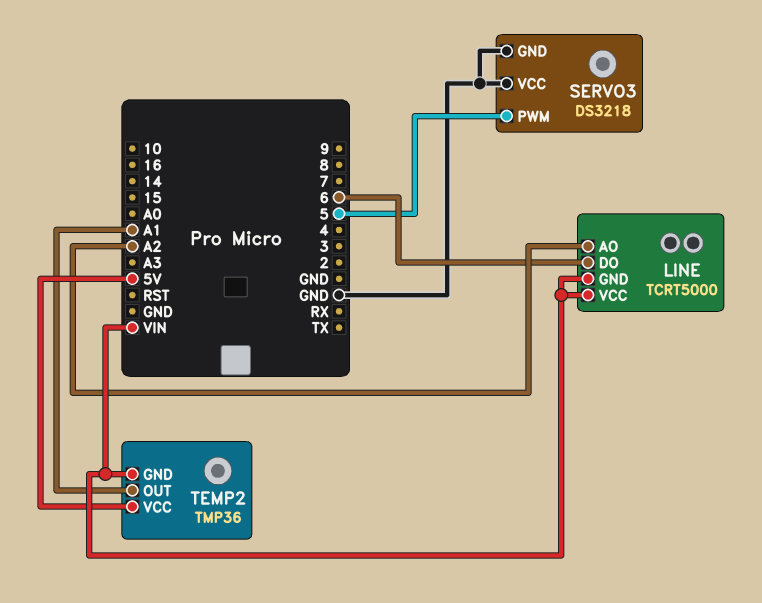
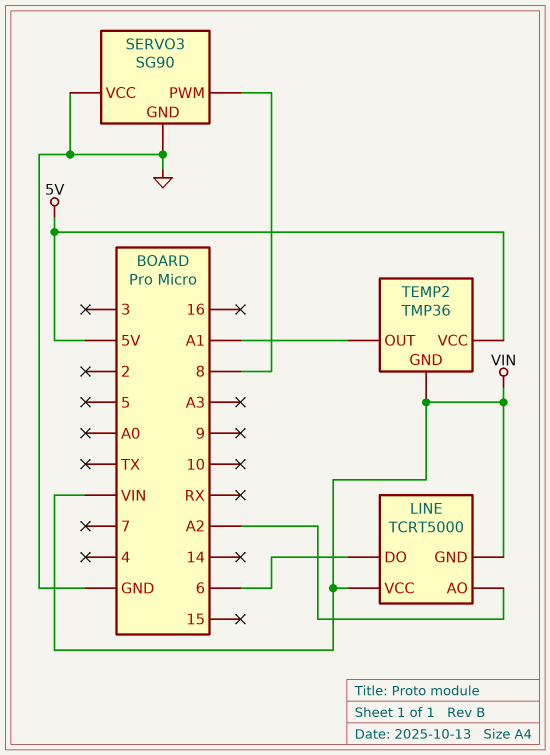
SERVO3: DS3218 -> SG90
SERVO3 pin PWM: 5 -> 8

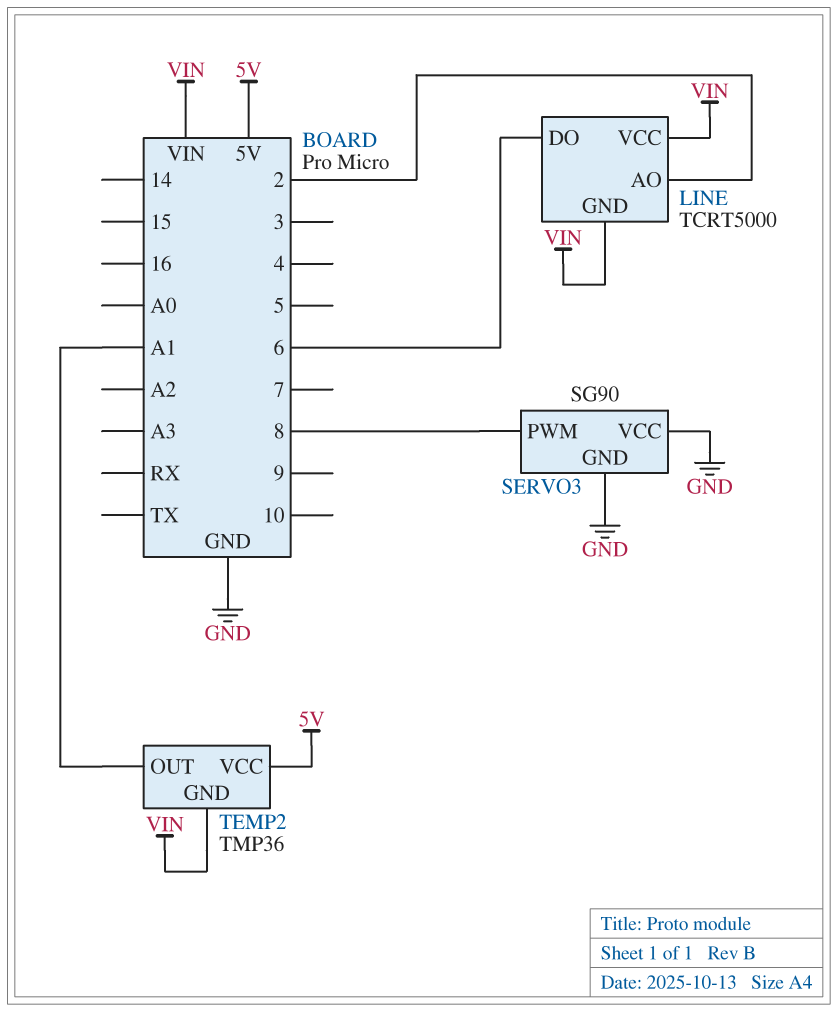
LINE pin AO: A2 -> 2

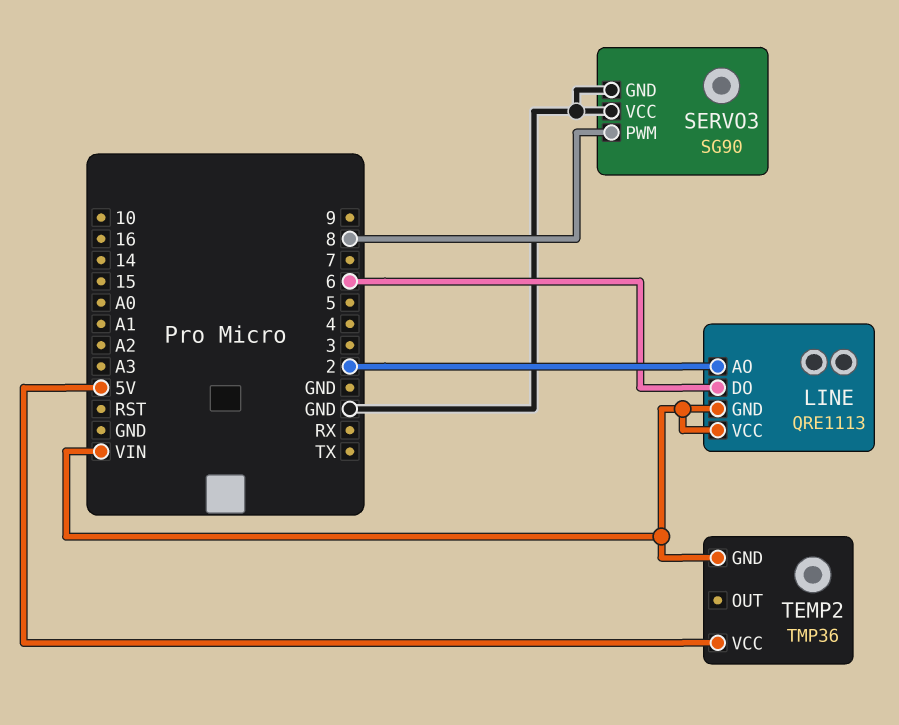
LINE: TCRT5000 -> QRE1113
TEMP2 pin OUT: A1 -> none

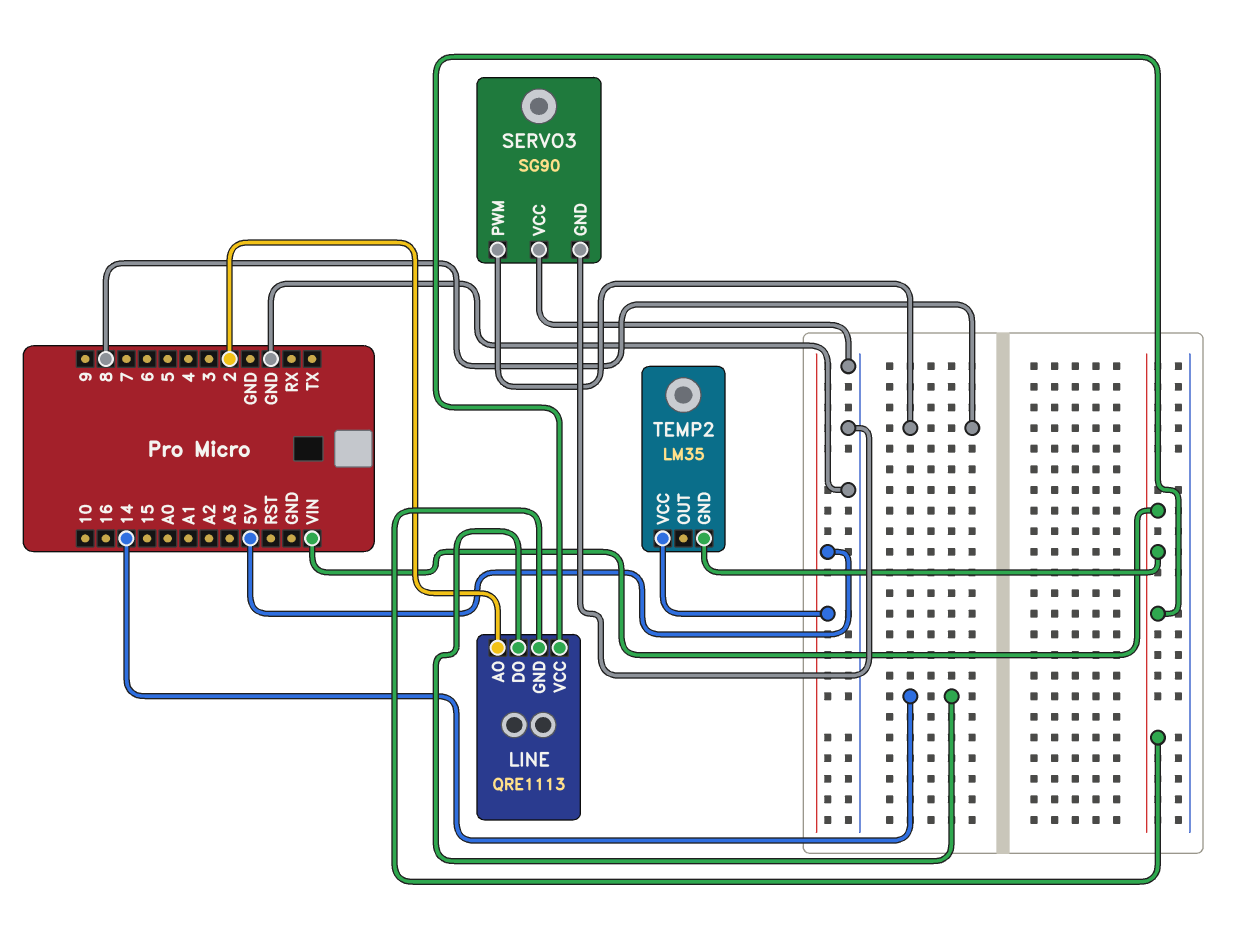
LINE pin DO: 6 -> 14
TEMP2: TMP36 -> LM35

